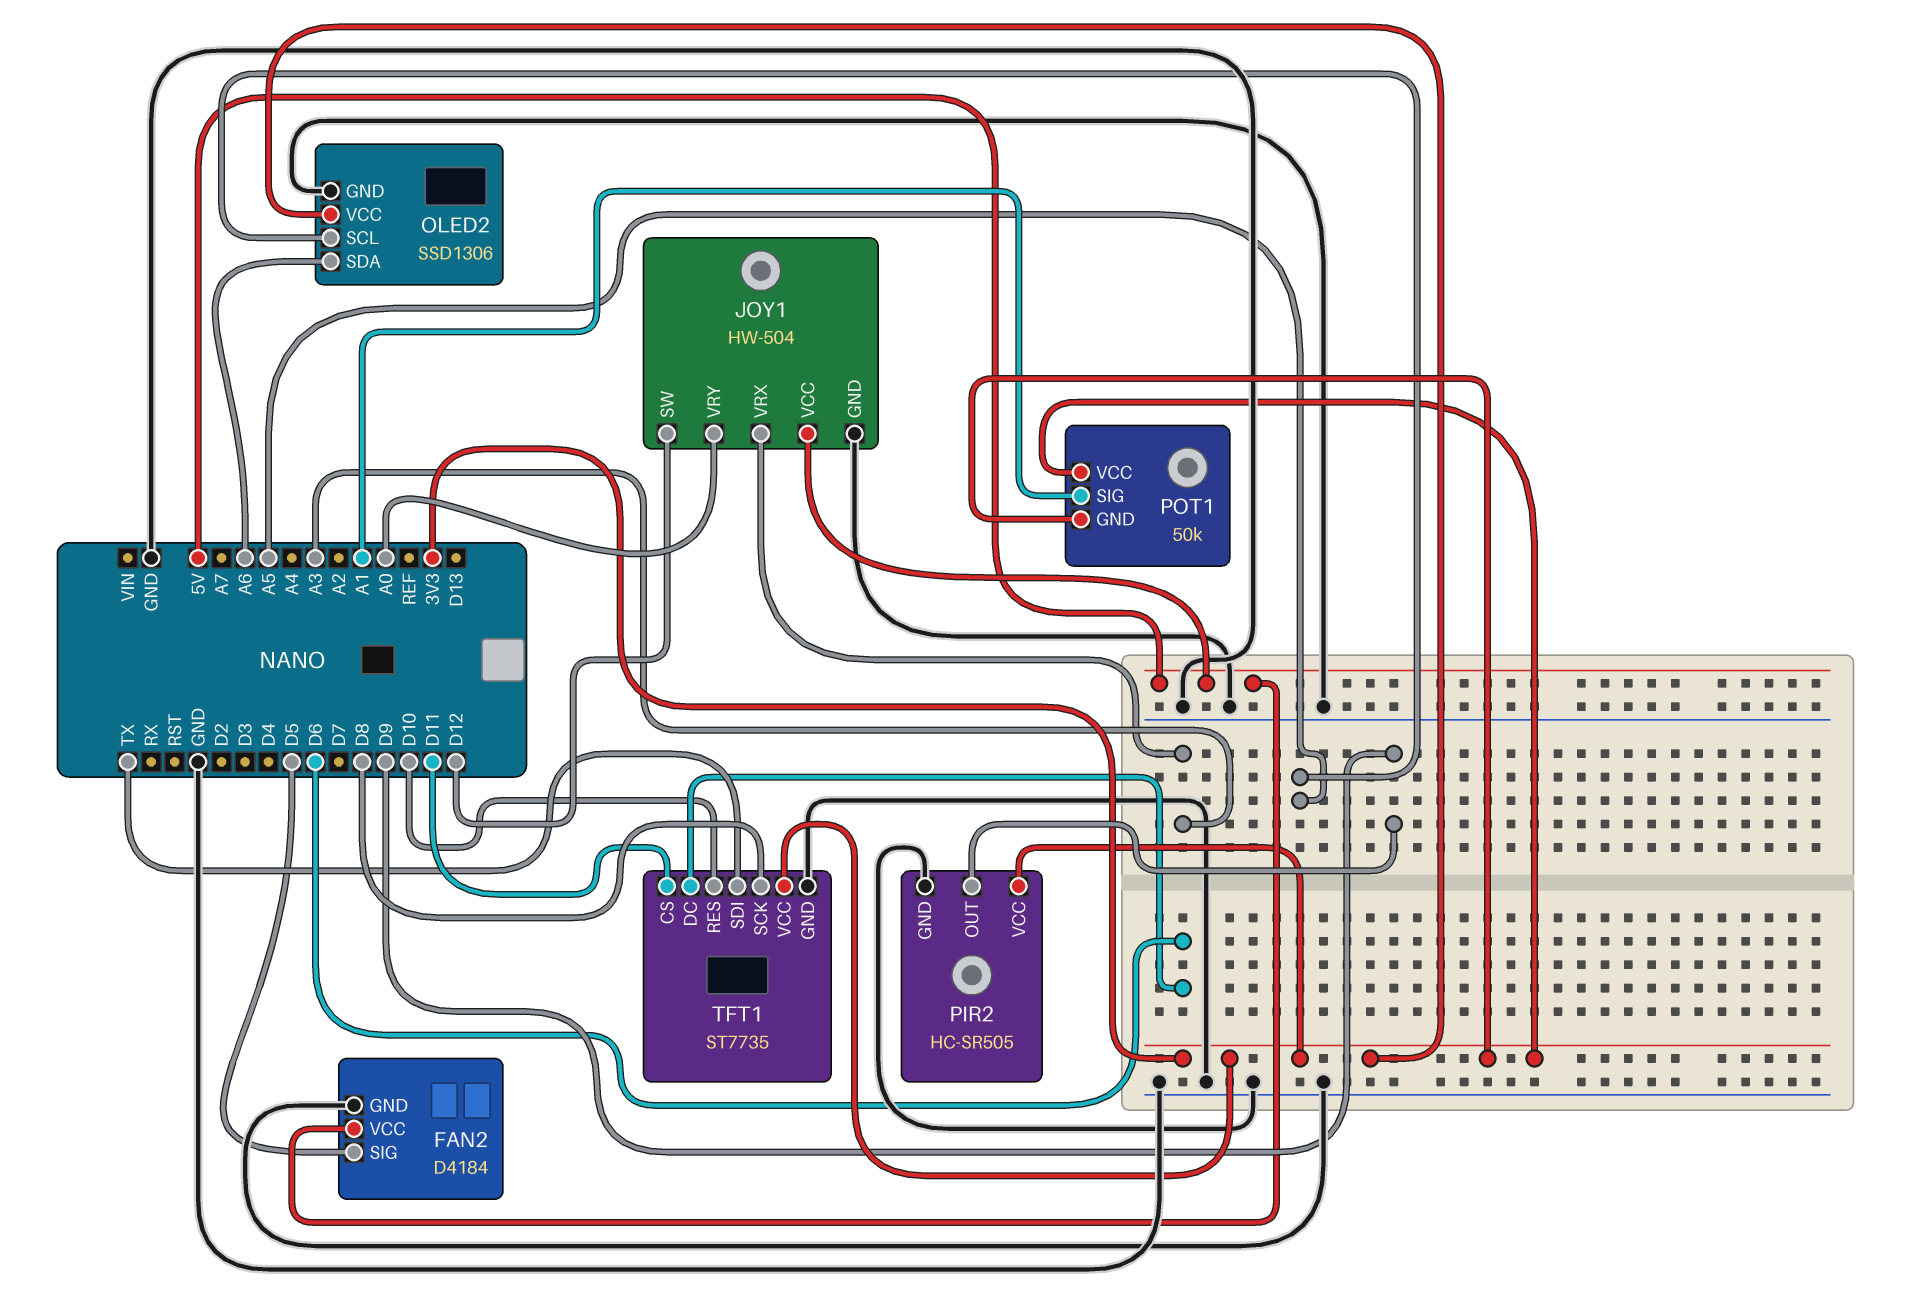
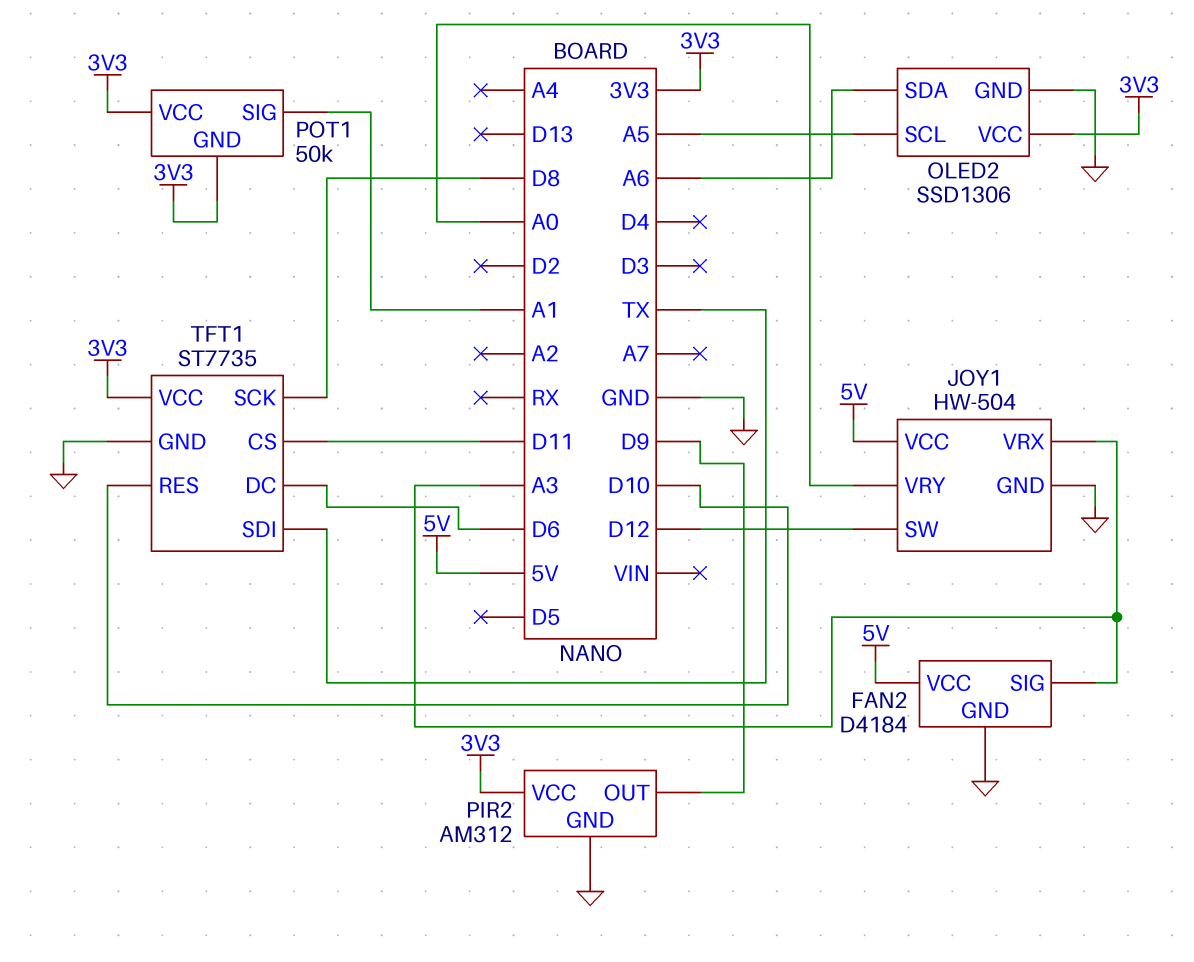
FAN2 pin SIG: D5 -> A3
PIR2: HC-SR505 -> AM312

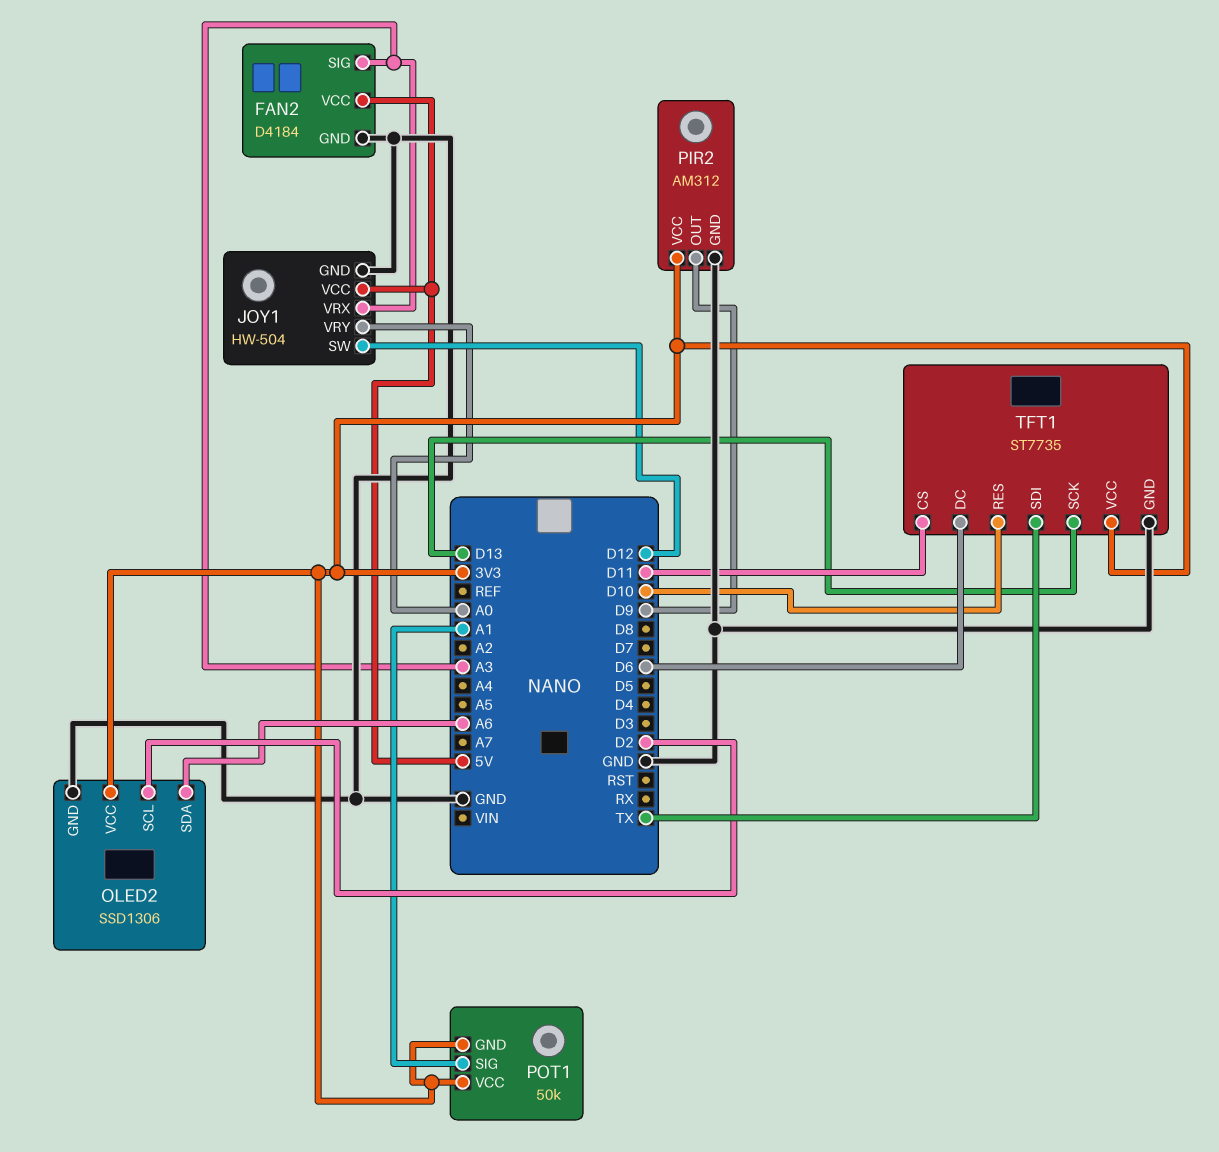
OLED2 pin SCL: A5 -> D2
TFT1 pin SCK: D8 -> D13

